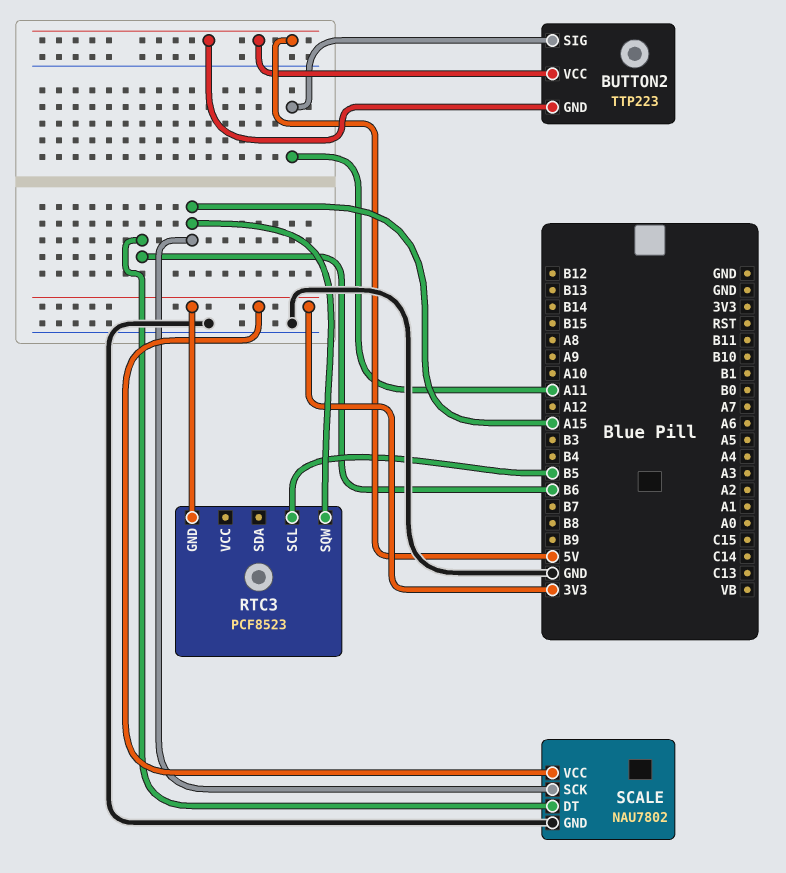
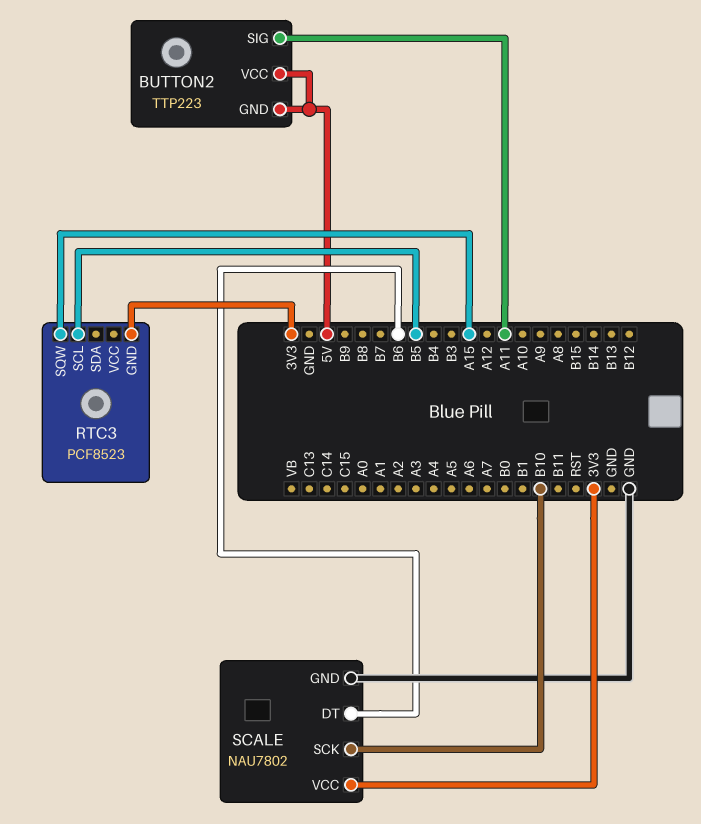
SCALE pin SCK: A15 -> B10

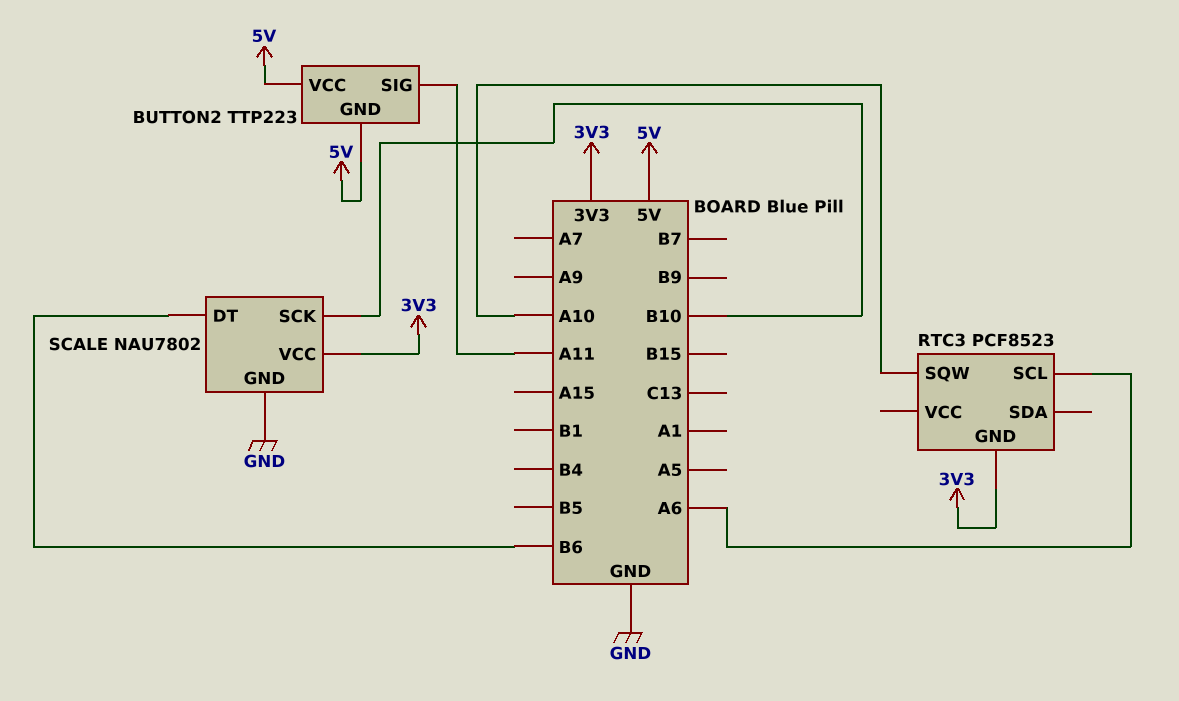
RTC3 pin SCL: B5 -> A6
RTC3 pin SQW: A15 -> A10

